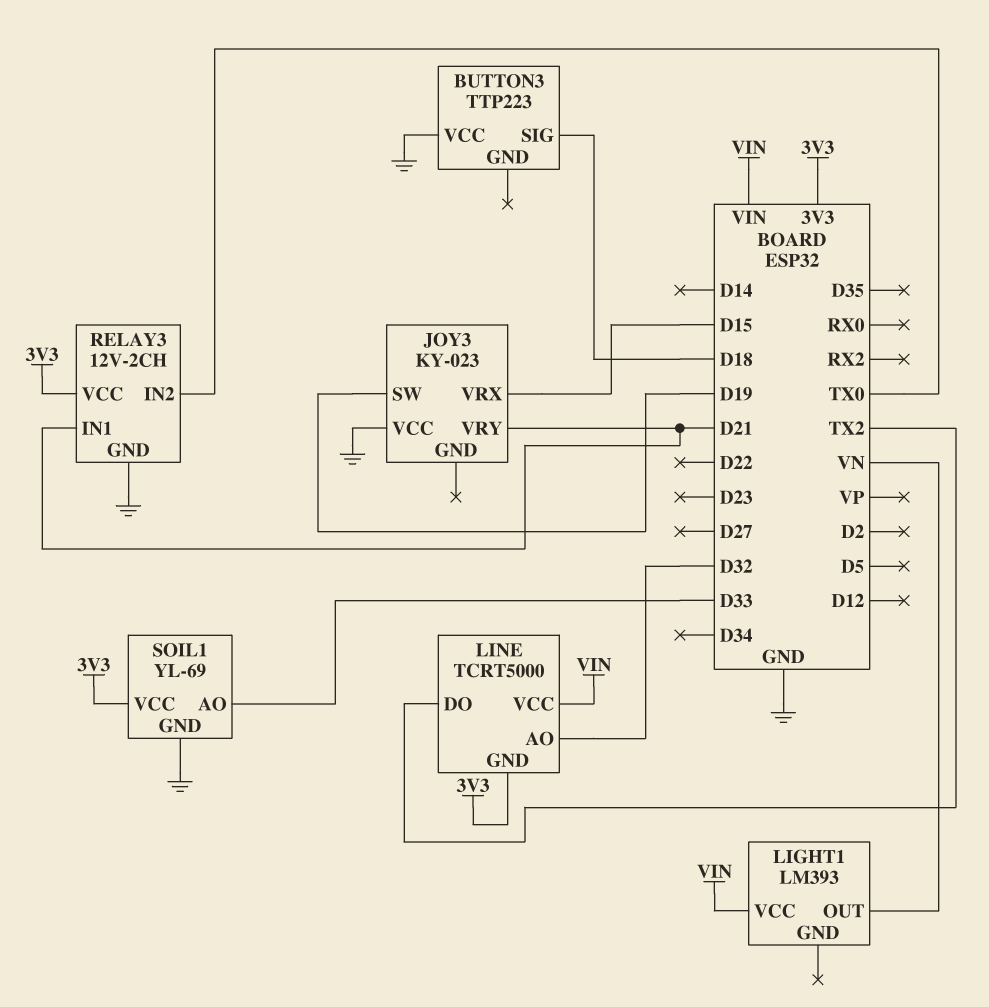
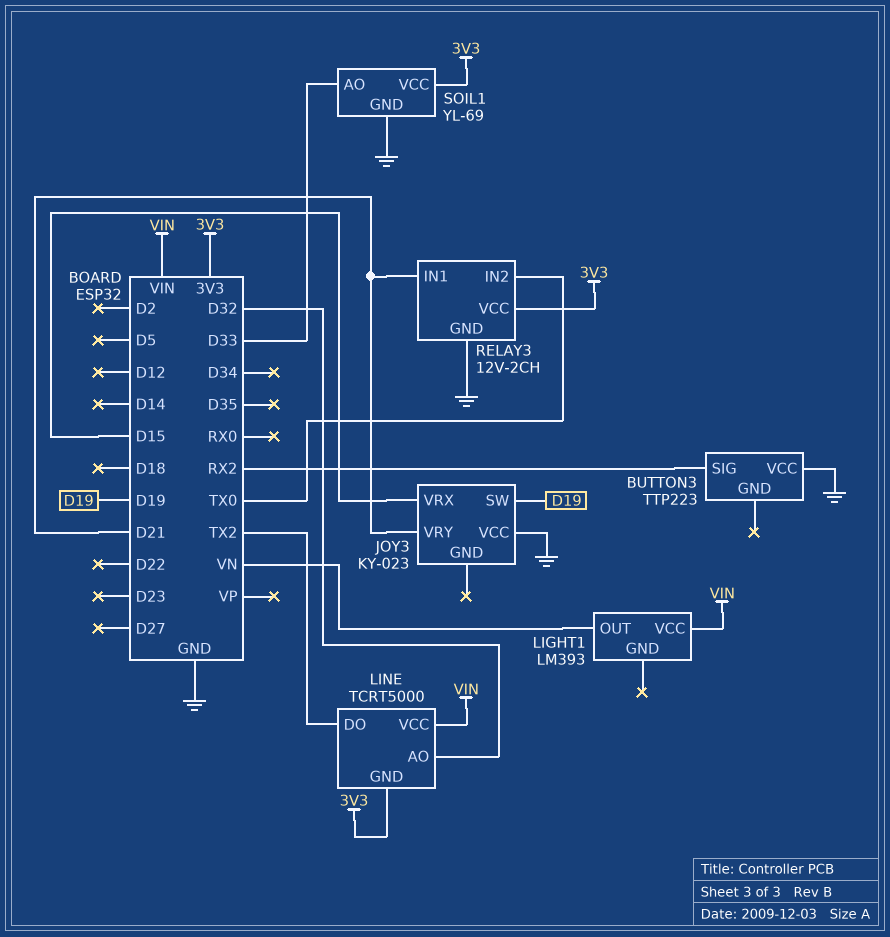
BUTTON3 pin SIG: D18 -> RX2

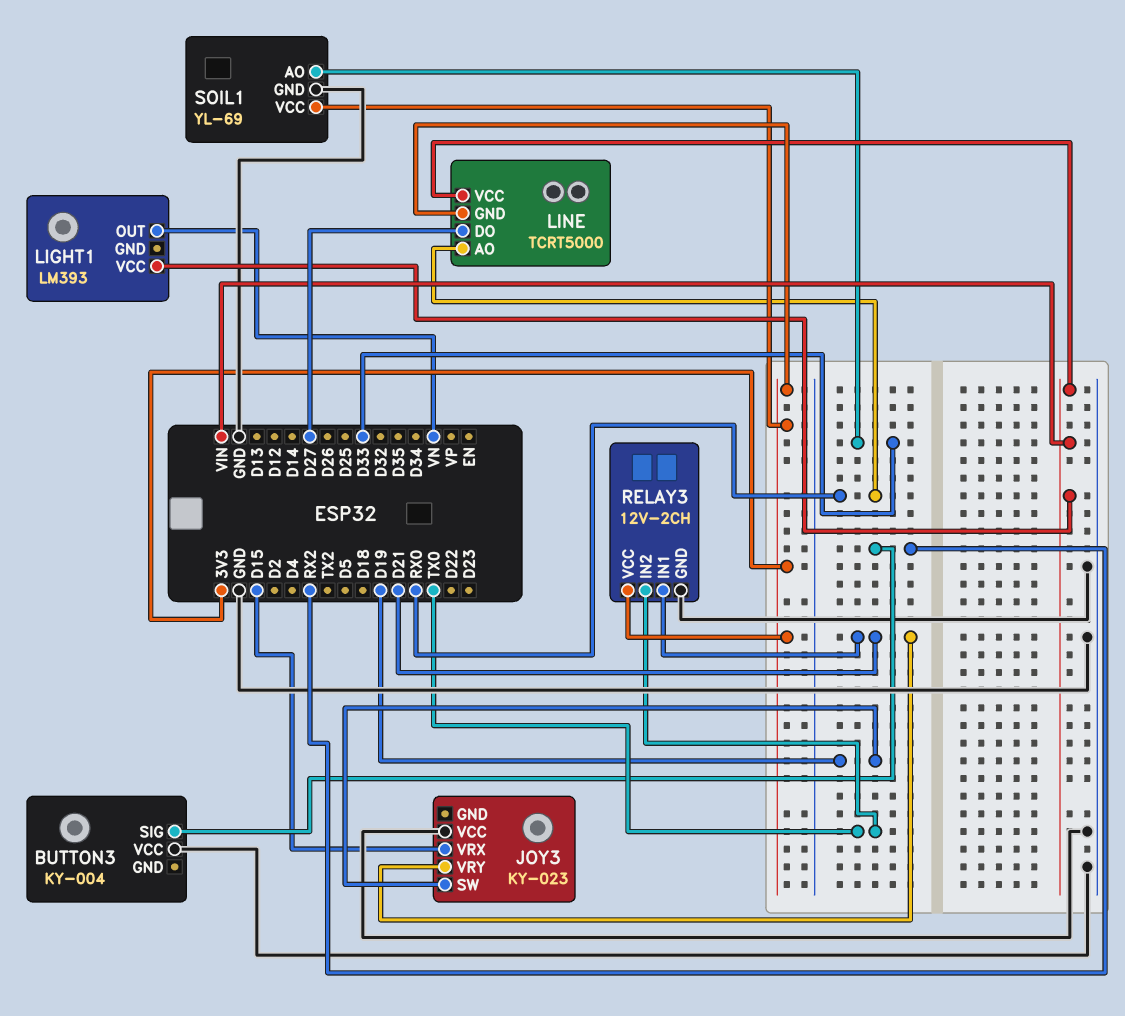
BUTTON3: TTP223 -> KY-004
LINE pin AO: D32 -> RX0
LINE pin DO: TX2 -> D27

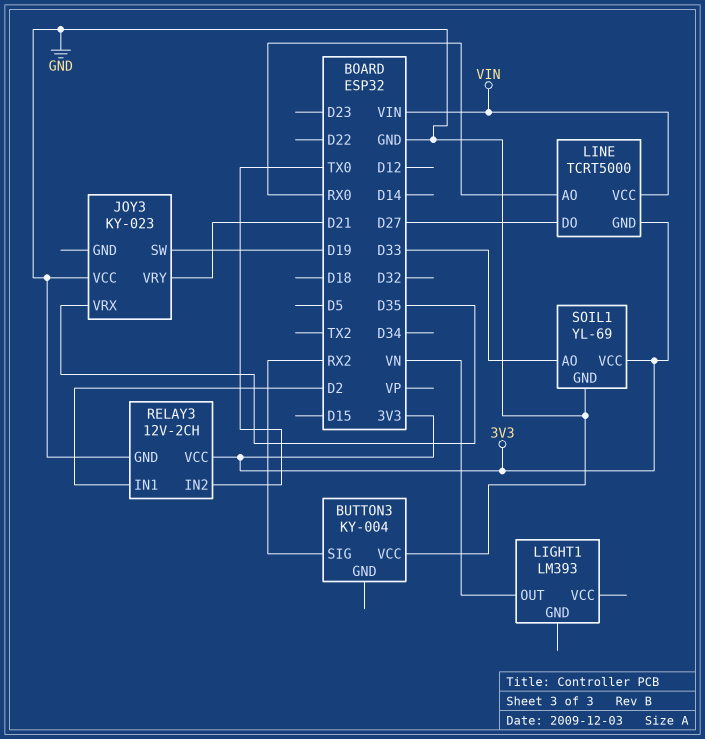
JOY3 pin VRX: D15 -> D35
LIGHT1 pin VCC: VIN -> none
RELAY3 pin IN1: D21 -> D2

